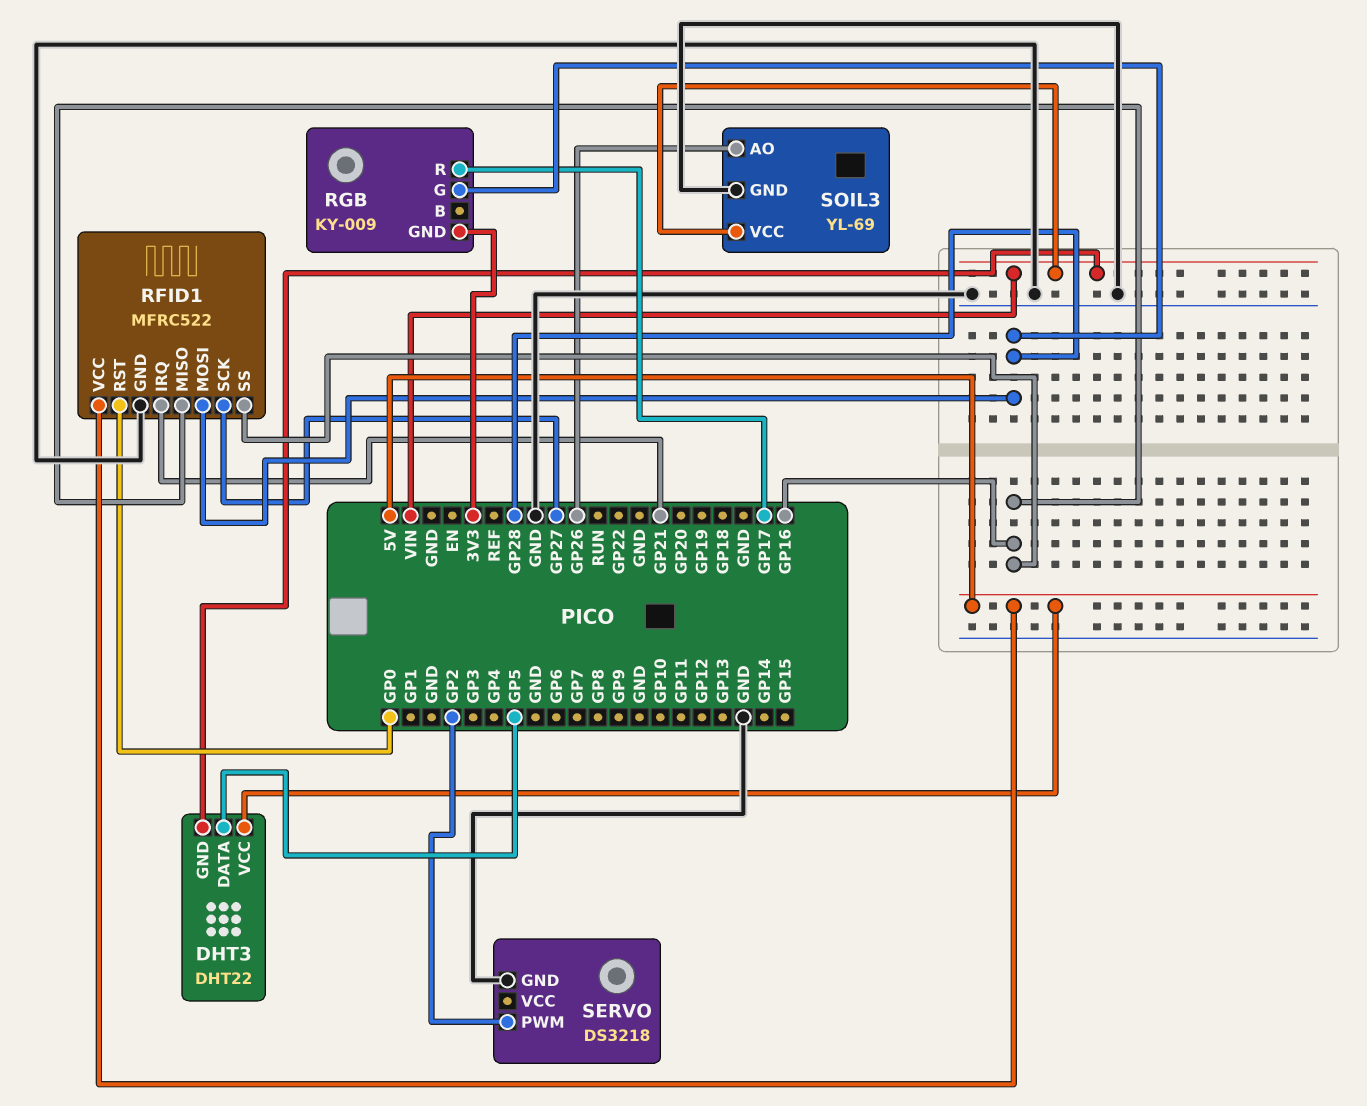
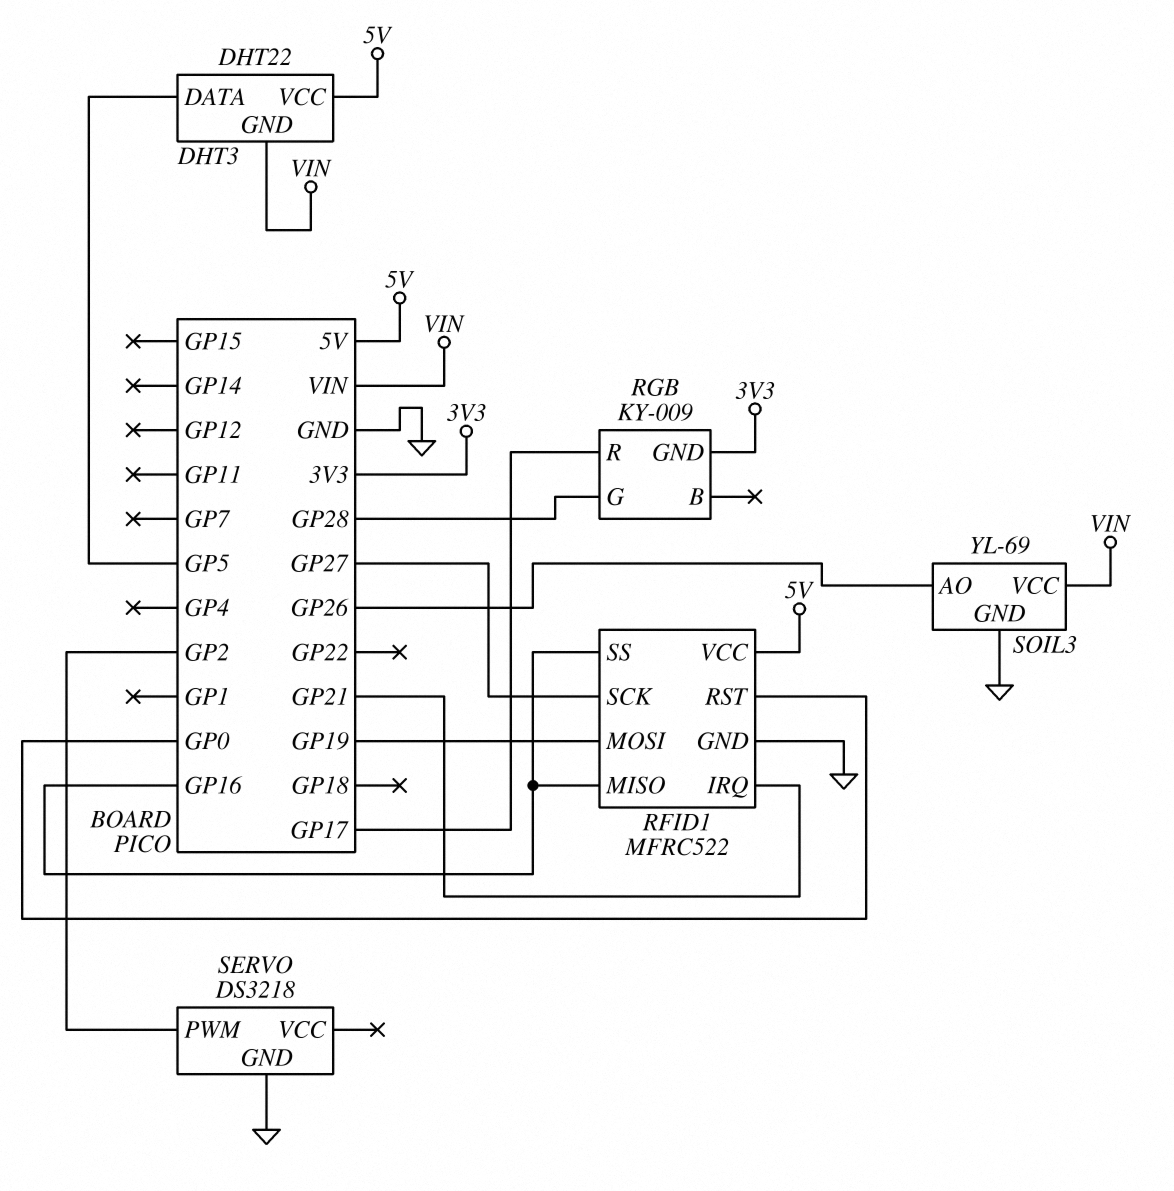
RFID1 pin MOSI: GP28 -> GP19

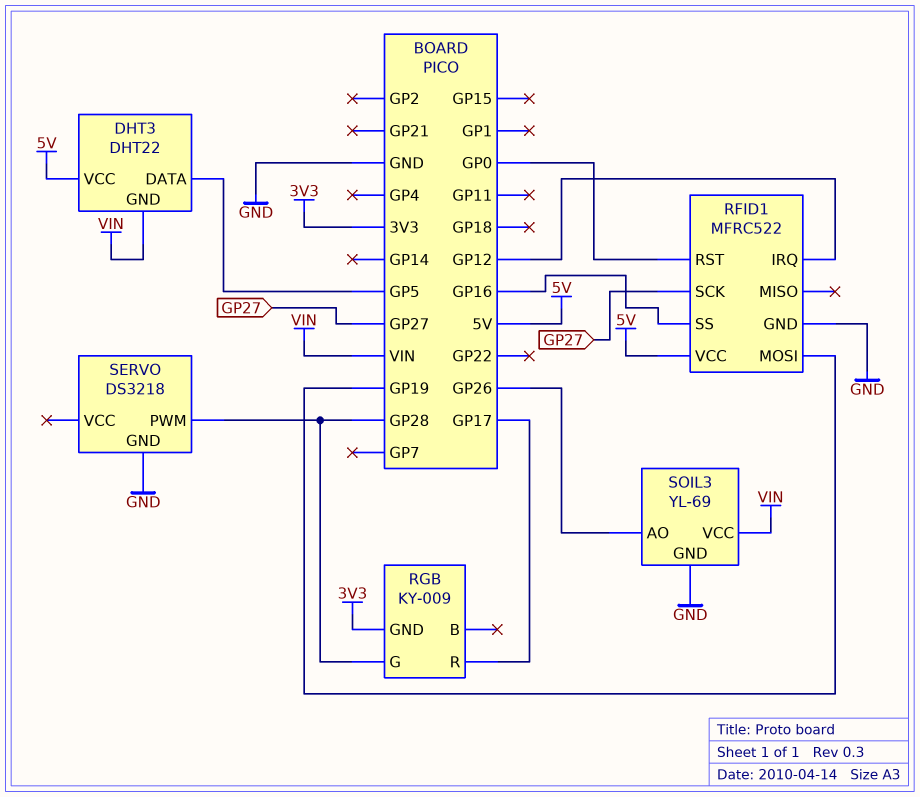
RFID1 pin IRQ: GP21 -> GP12
RFID1 pin MISO: GP16 -> none
SERVO pin PWM: GP2 -> GP28

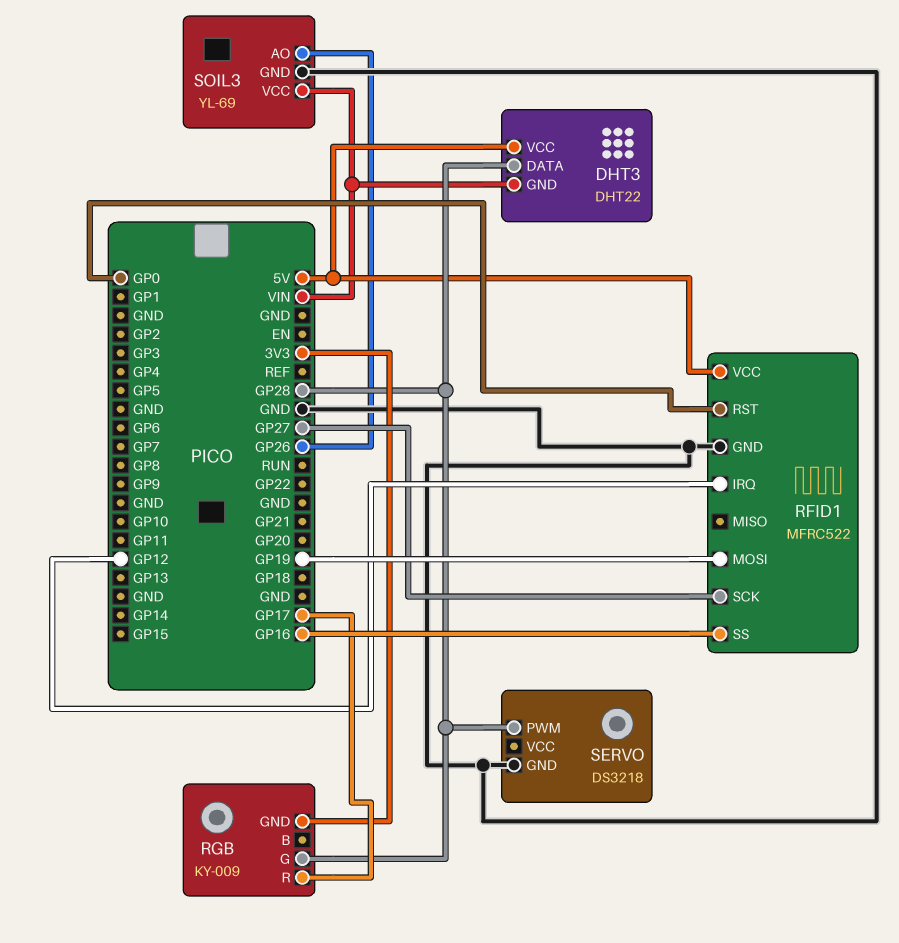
DHT3 pin DATA: GP5 -> GP28

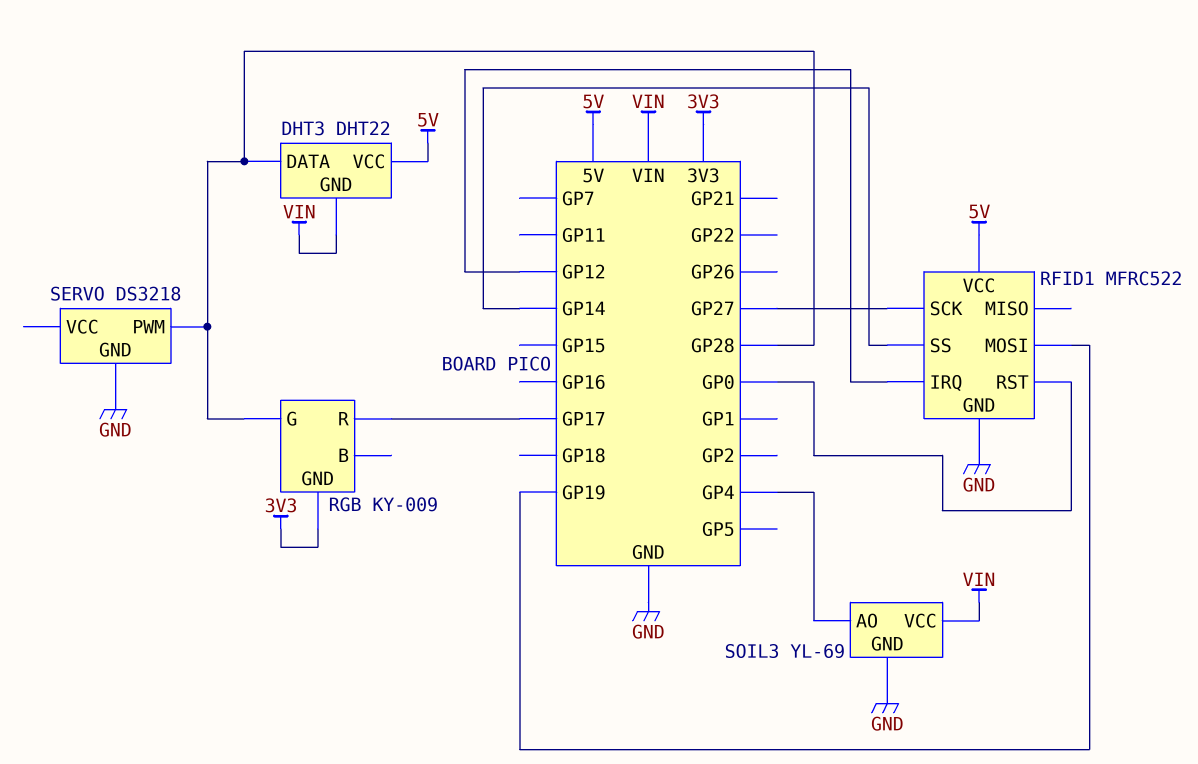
RFID1 pin SS: GP16 -> GP14
SOIL3 pin AO: GP26 -> GP4

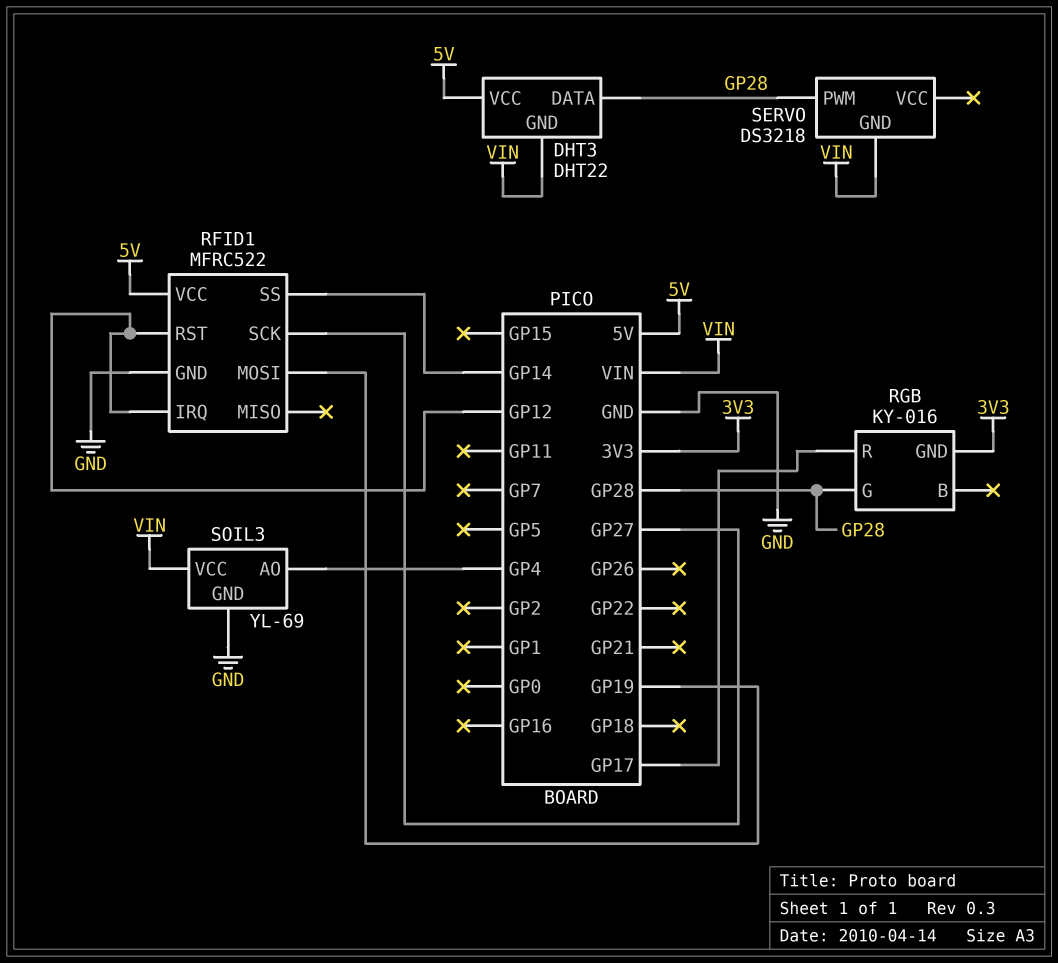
RFID1 pin RST: GP0 -> GP12
RGB: KY-009 -> KY-016
SERVO pin GND: GND -> VIN

